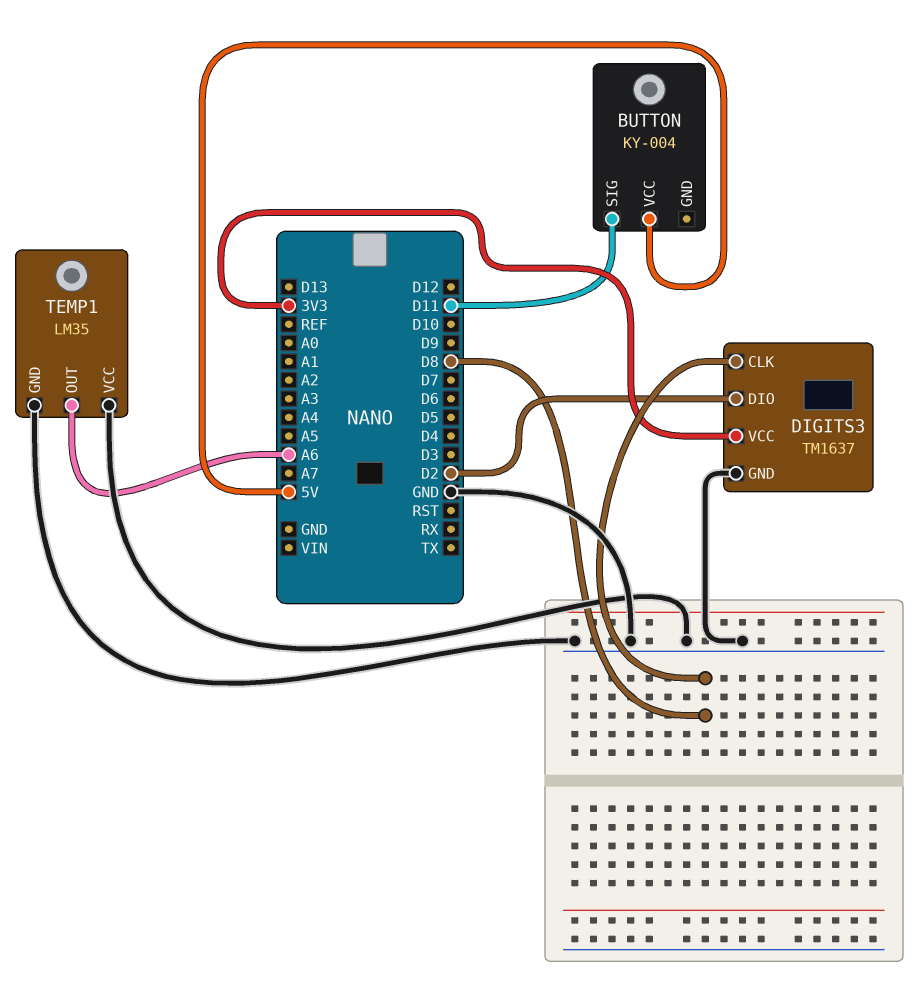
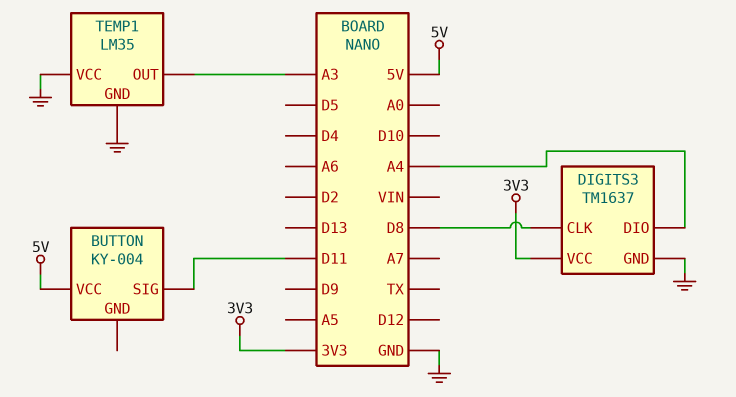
DIGITS3 pin DIO: D2 -> A4
TEMP1 pin OUT: A6 -> A3

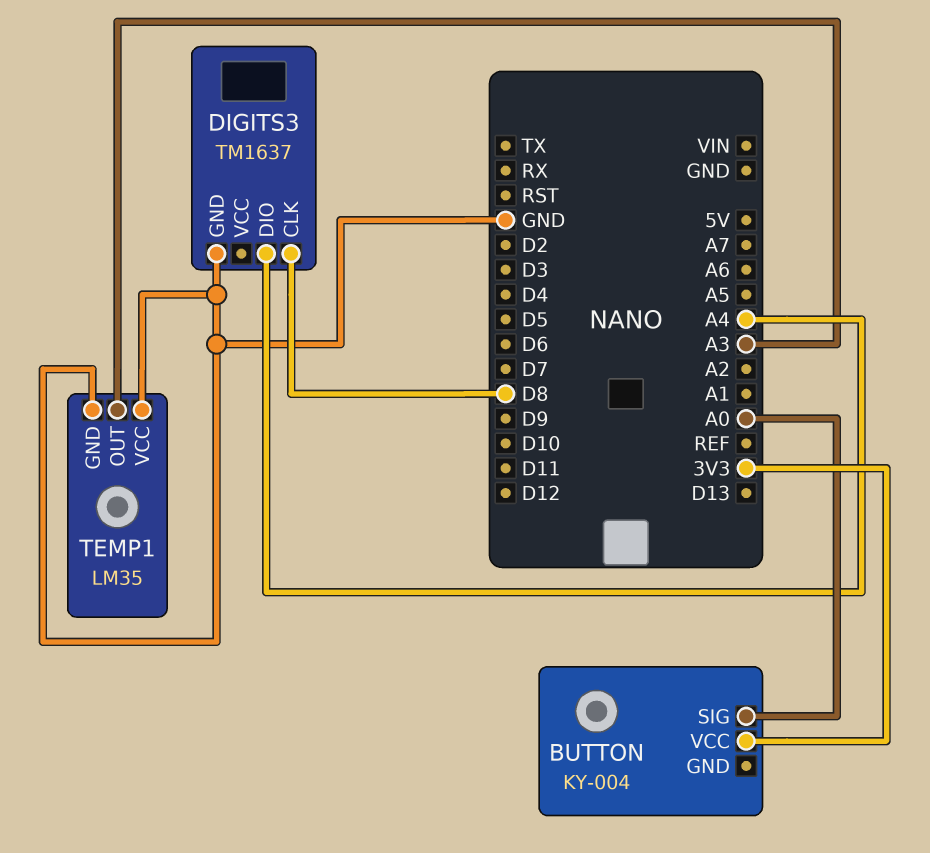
BUTTON pin SIG: D11 -> A0
BUTTON pin VCC: 5V -> 3V3
DIGITS3 pin VCC: 3V3 -> none

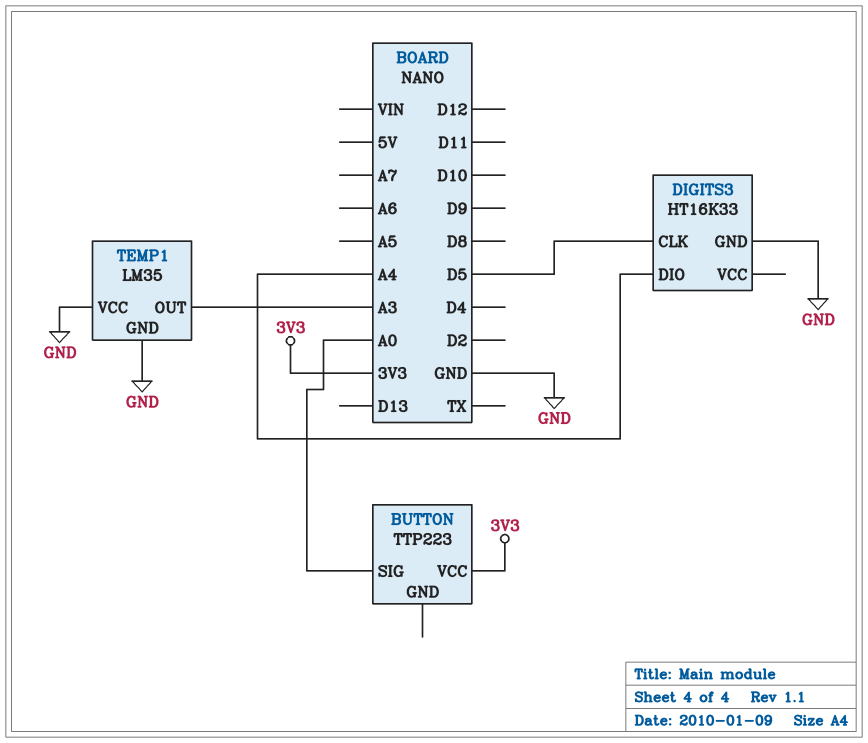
BUTTON: KY-004 -> TTP223
DIGITS3: TM1637 -> HT16K33
DIGITS3 pin CLK: D8 -> D5

